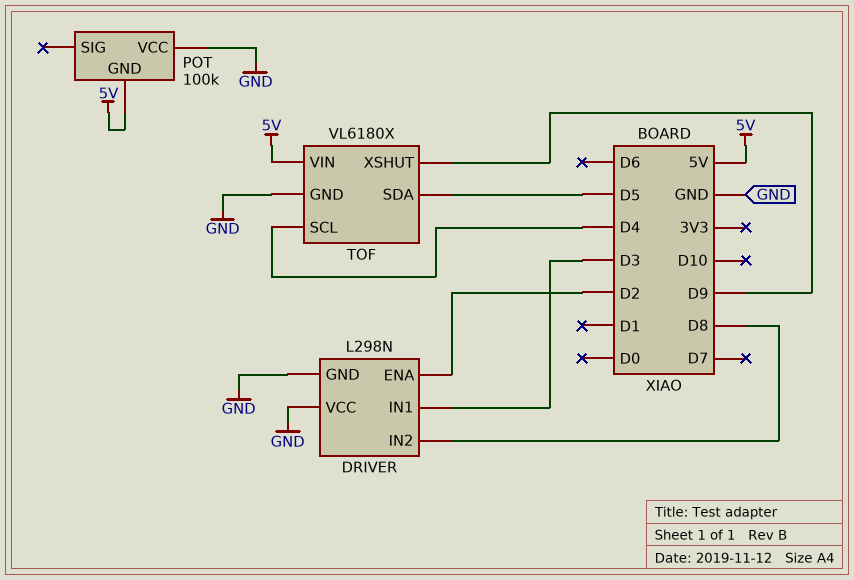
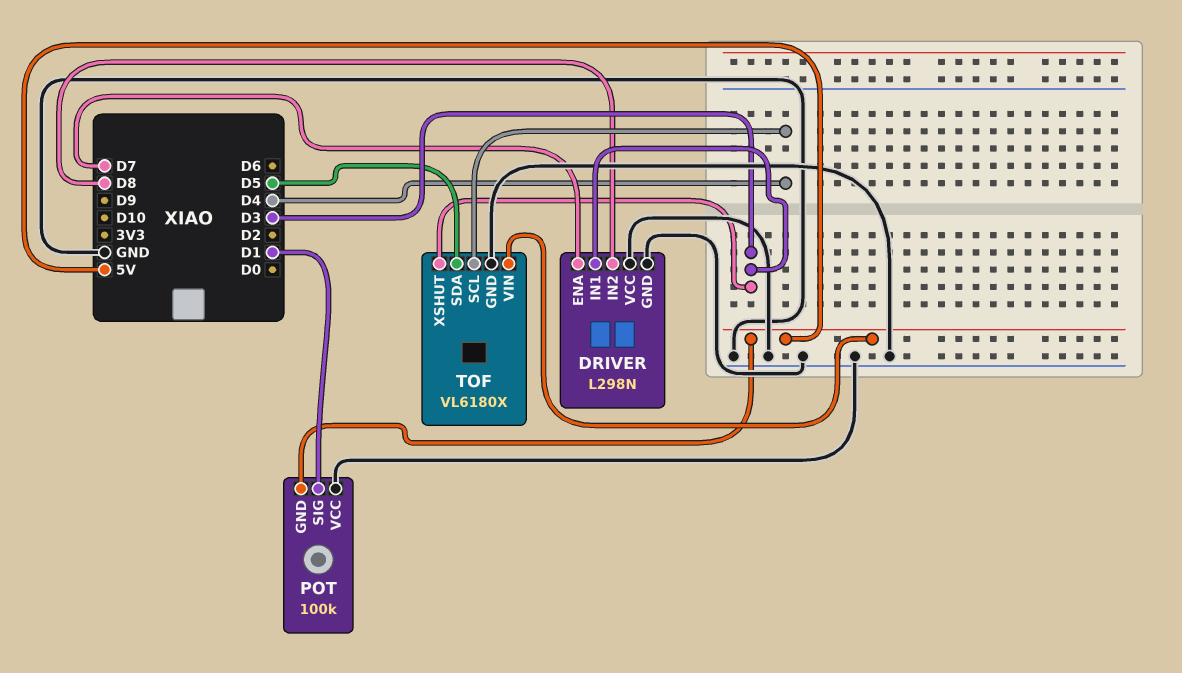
DRIVER pin ENA: D2 -> D7
POT pin SIG: none -> D1
TOF pin XSHUT: D9 -> D3

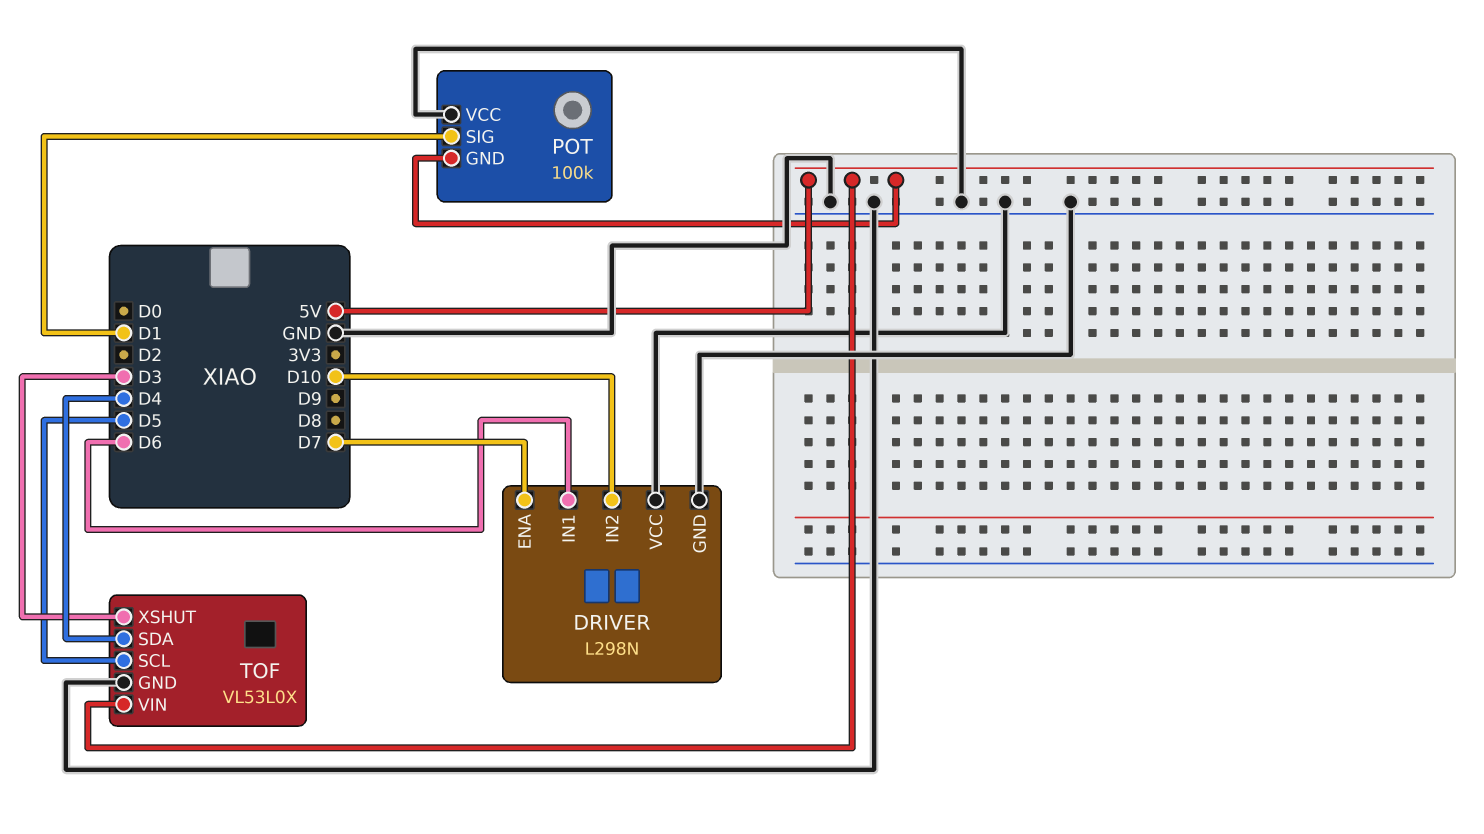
DRIVER pin IN1: D3 -> D6
DRIVER pin IN2: D8 -> D10
TOF: VL6180X -> VL53L0X
TOF pin SCL: D4 -> D5
TOF pin SDA: D5 -> D4

